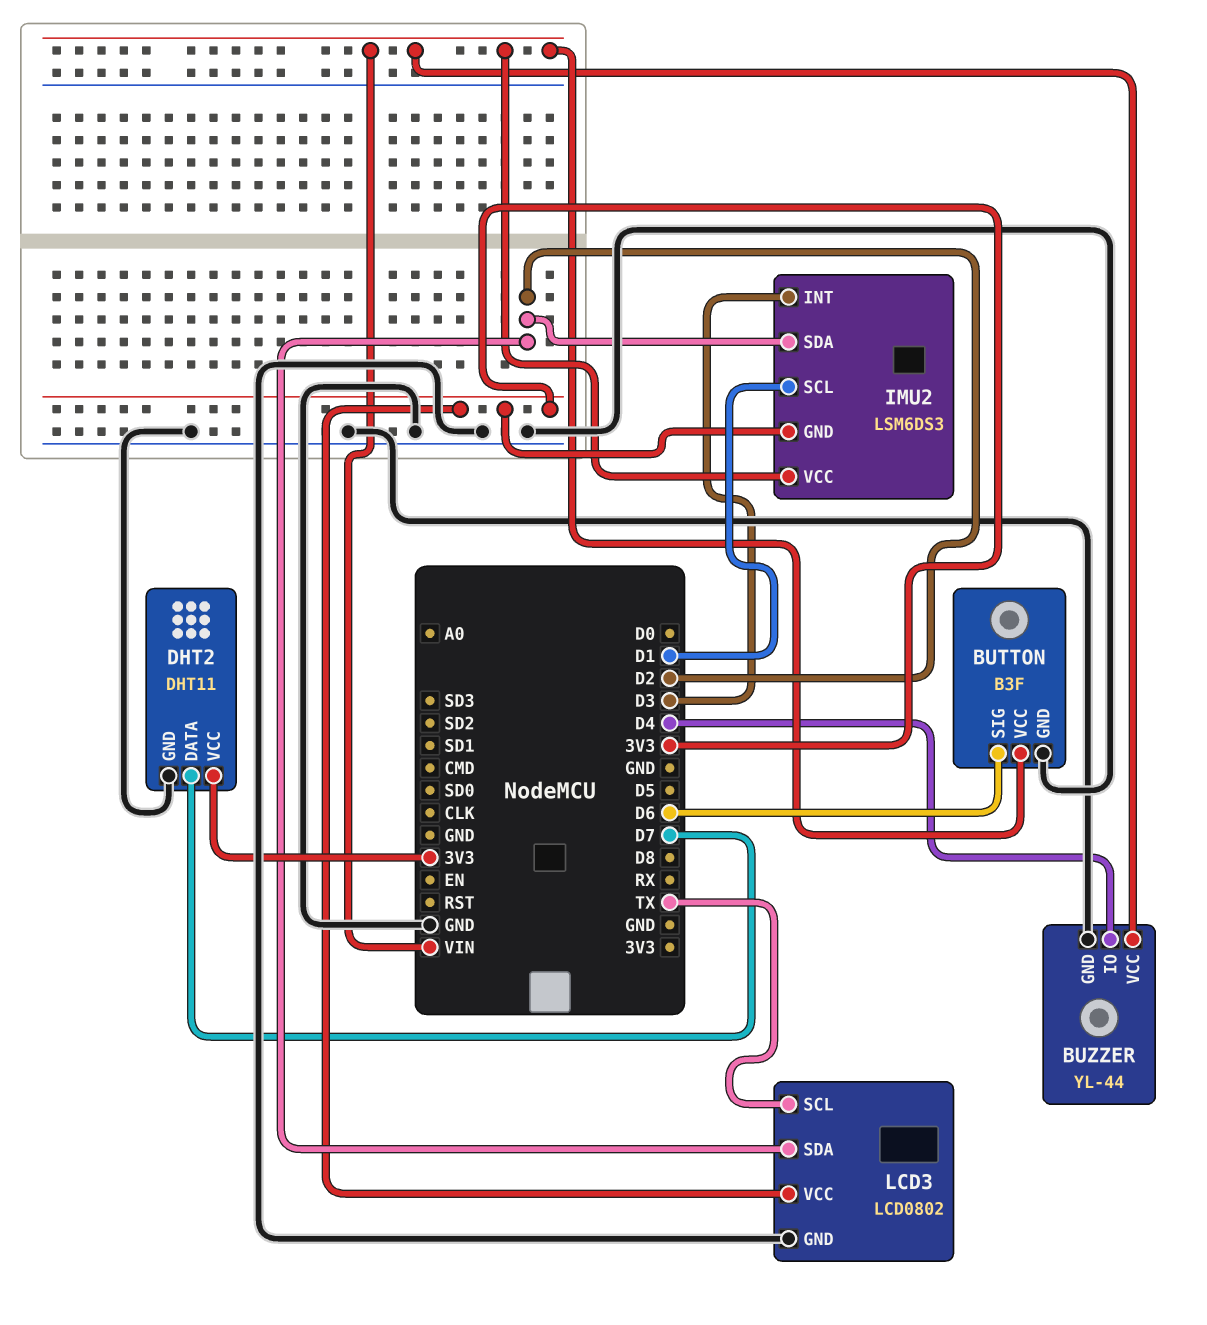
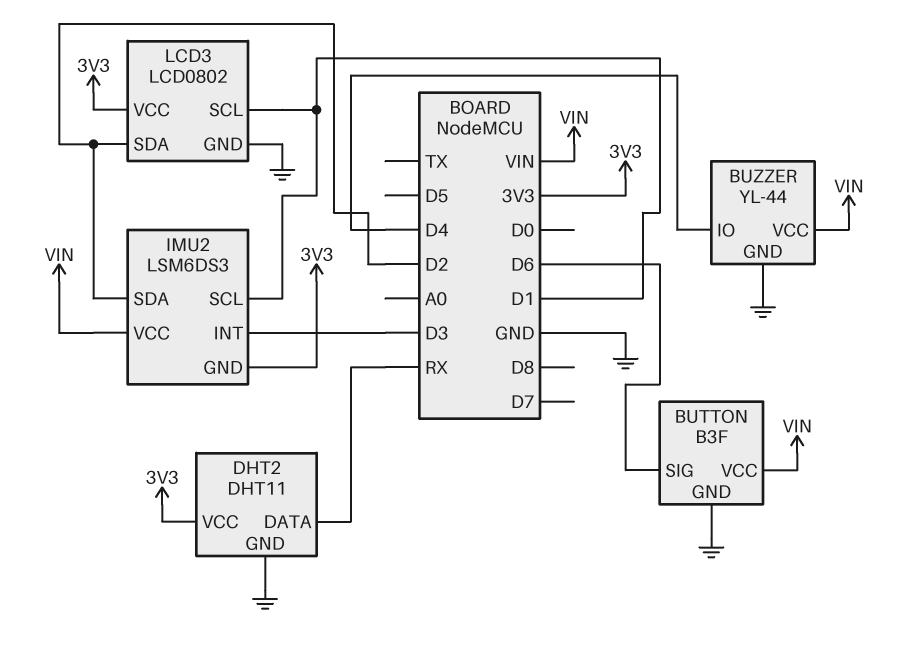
DHT2 pin DATA: D7 -> RX
LCD3 pin SCL: TX -> D1

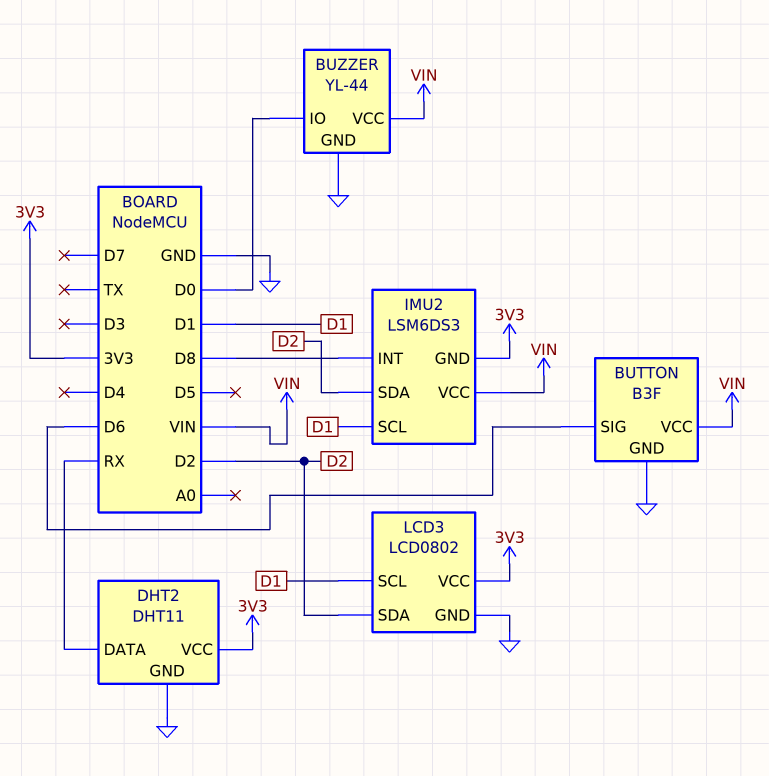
BUZZER pin IO: D4 -> D0
IMU2 pin INT: D3 -> D8

